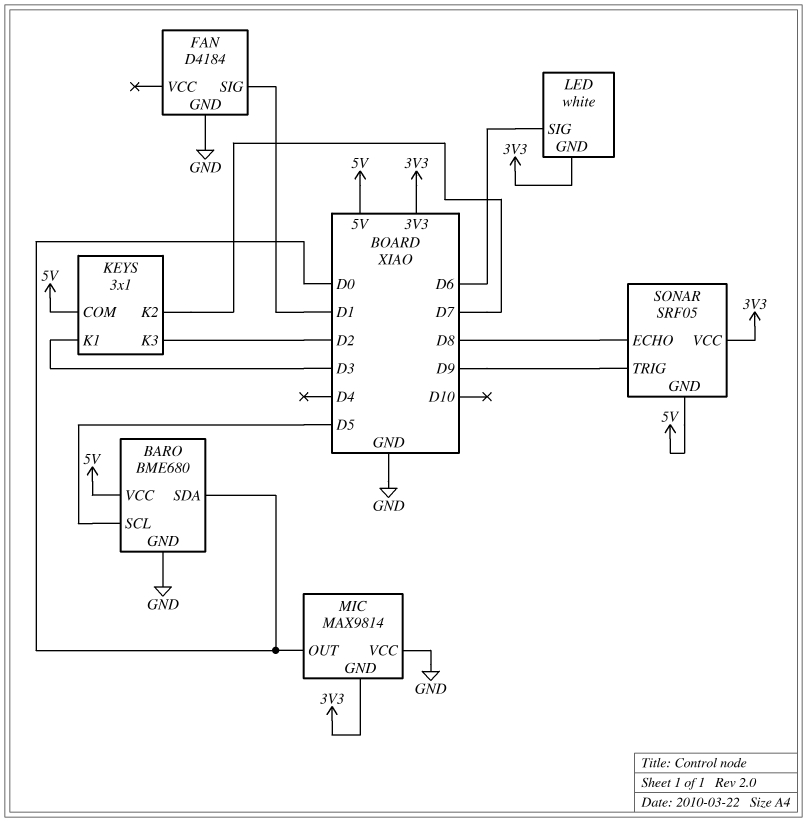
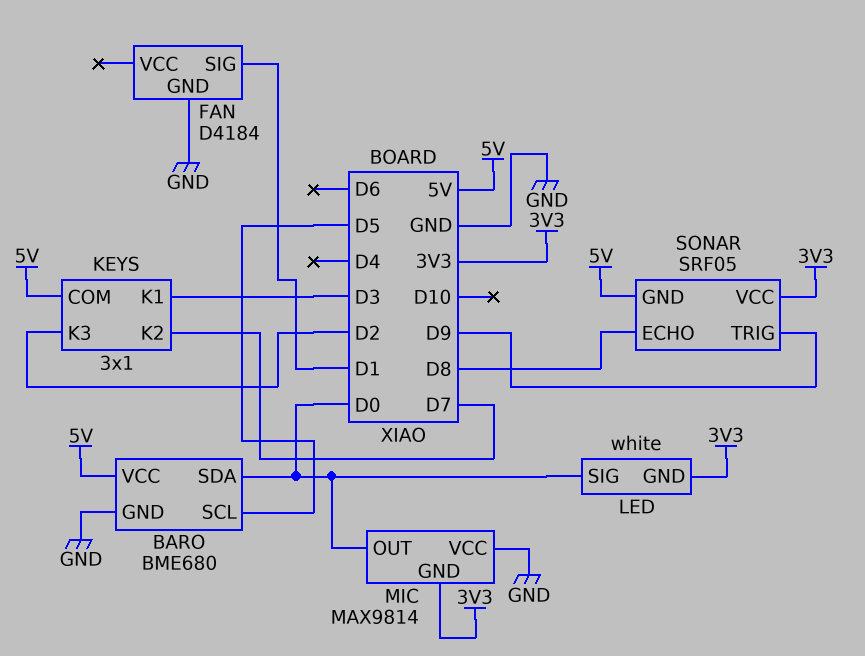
LED pin SIG: D6 -> D0

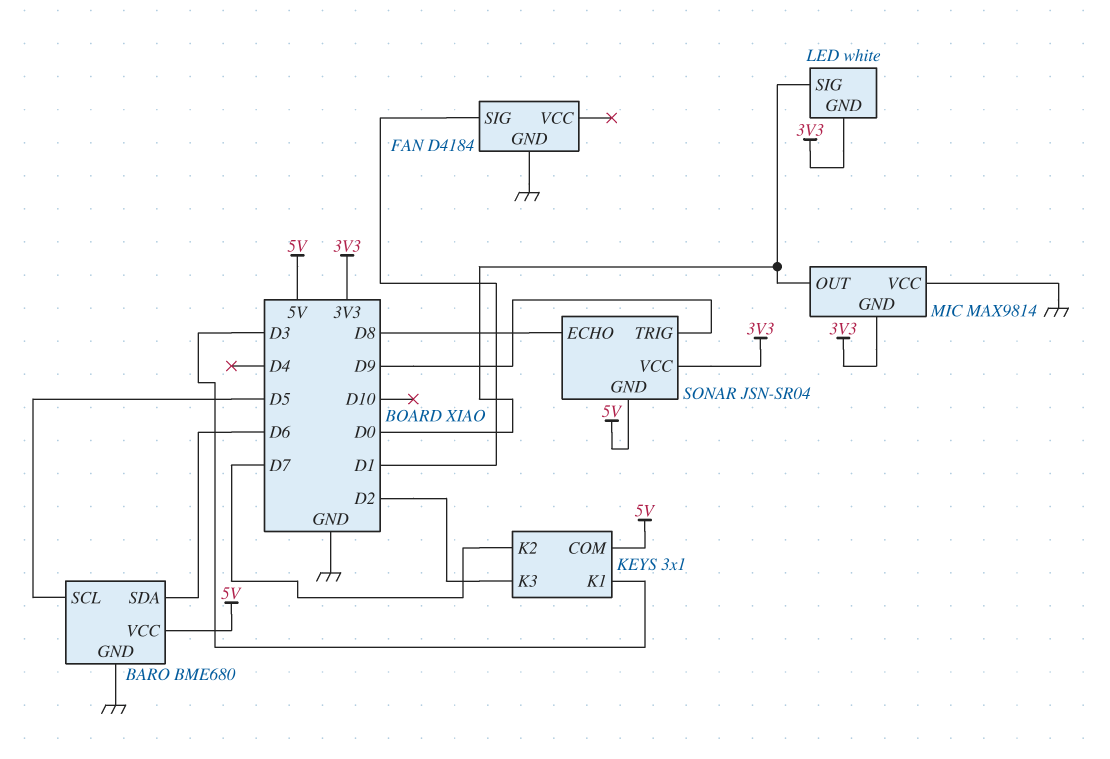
BARO pin SDA: D0 -> D6
SONAR: SRF05 -> JSN-SR04

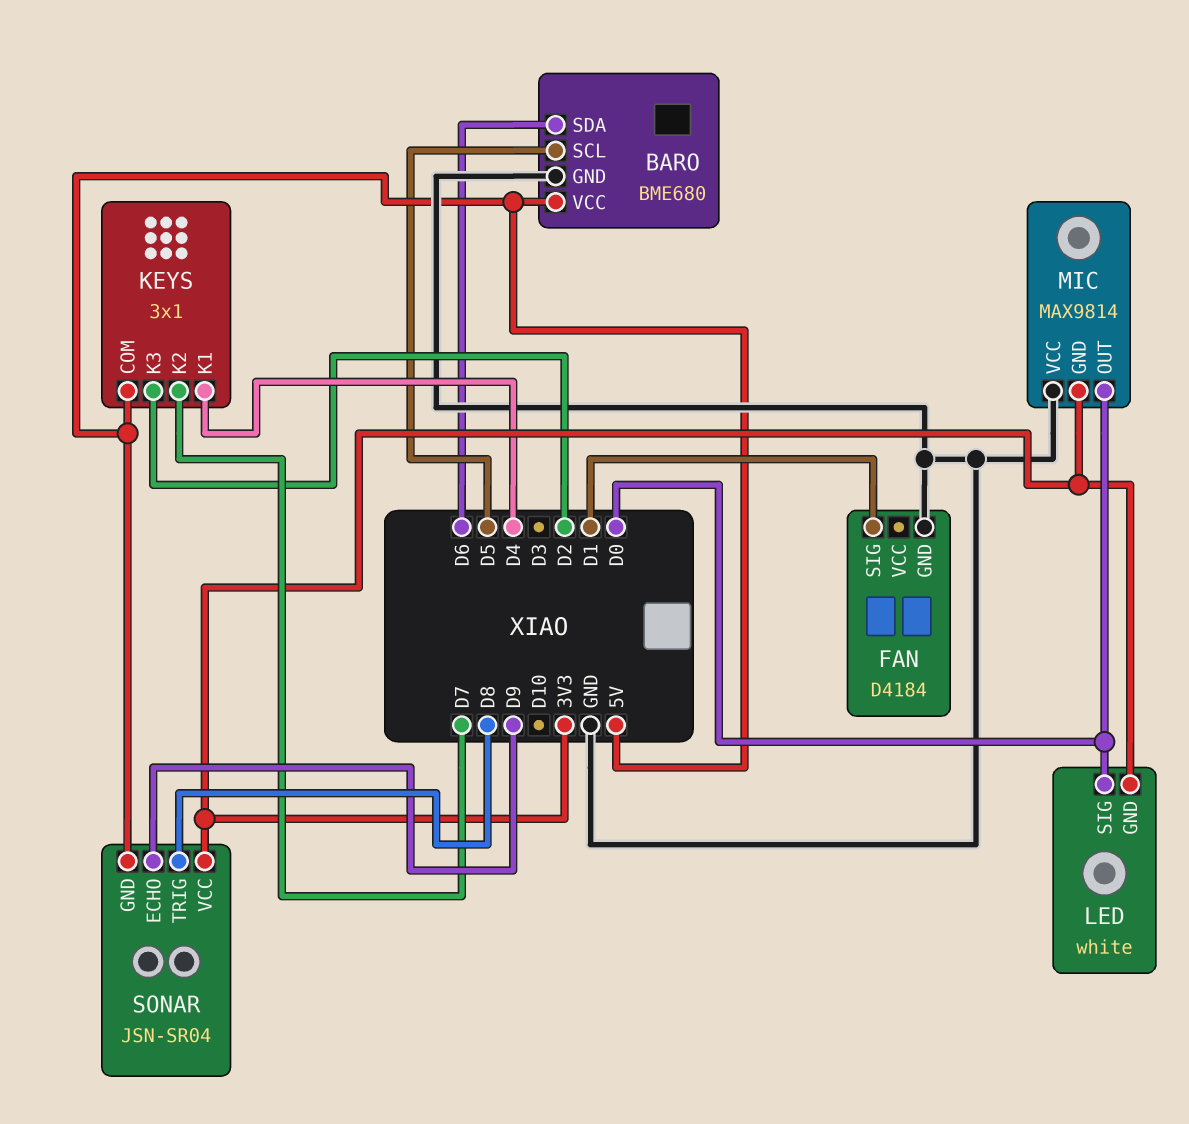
KEYS pin K1: D3 -> D4
SONAR pin ECHO: D8 -> D9
SONAR pin TRIG: D9 -> D8

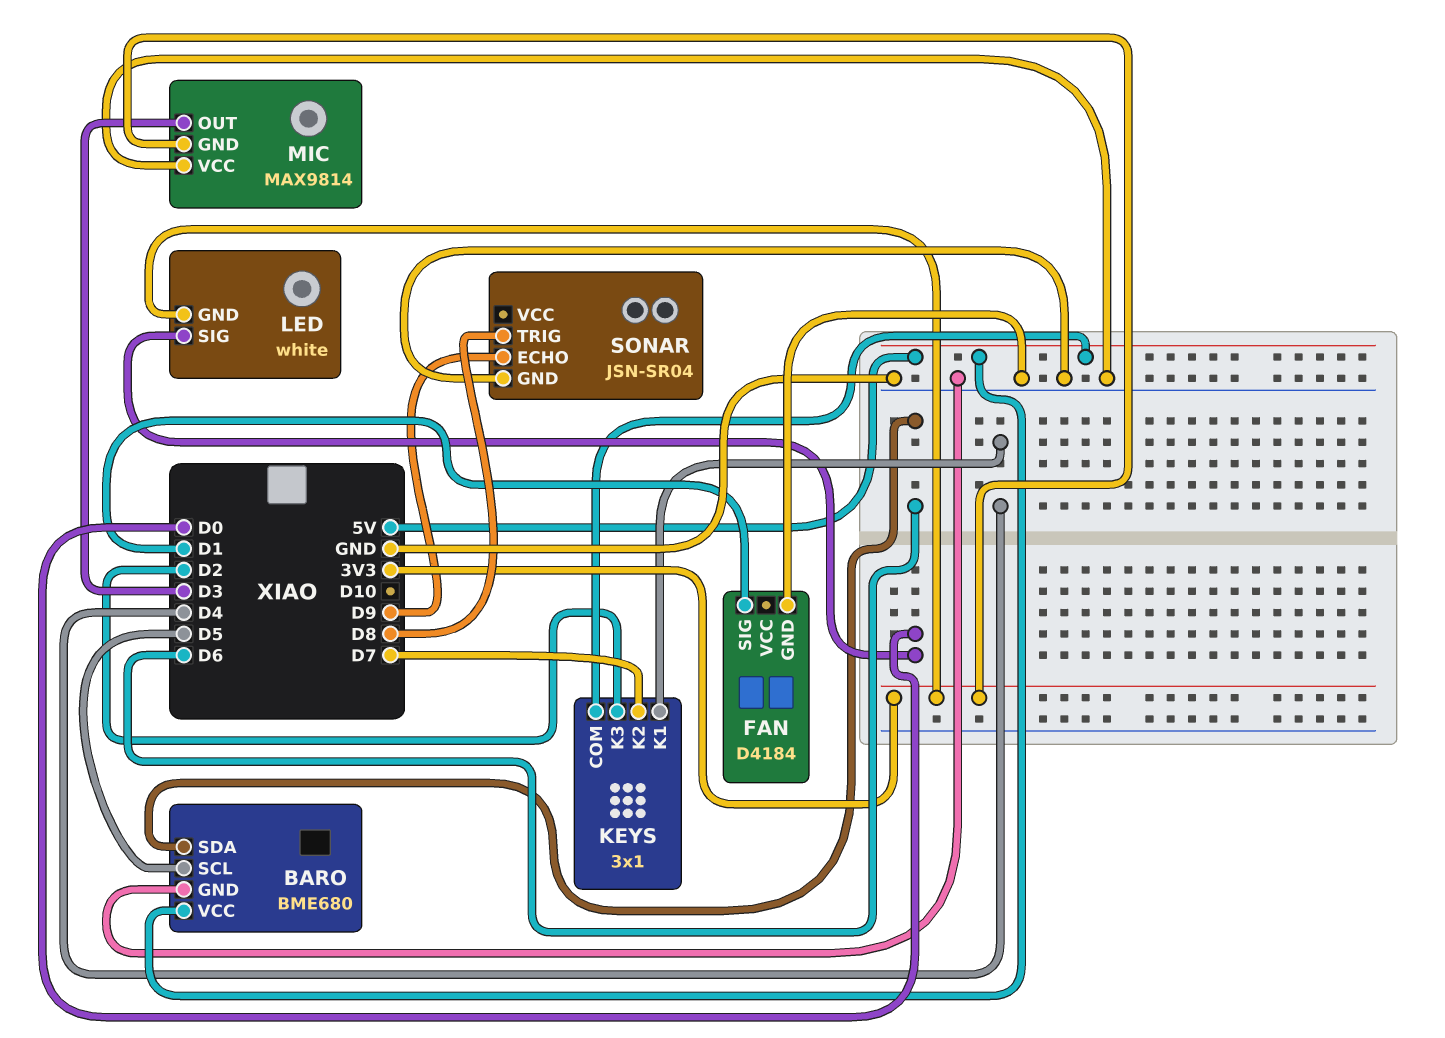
MIC pin OUT: D0 -> D3
SONAR pin GND: 5V -> GND
SONAR pin VCC: 3V3 -> none

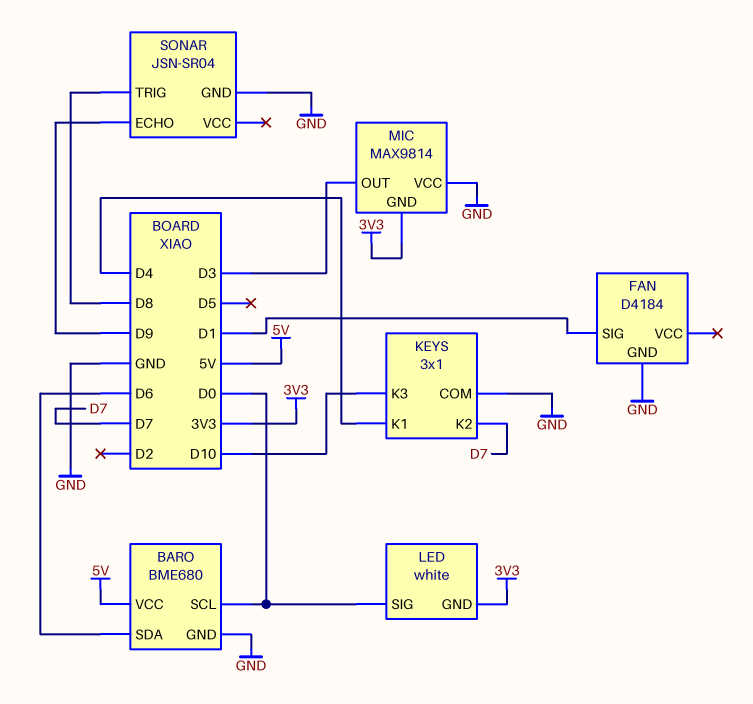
BARO pin SCL: D5 -> D0
KEYS pin COM: 5V -> GND
KEYS pin K3: D2 -> D10

